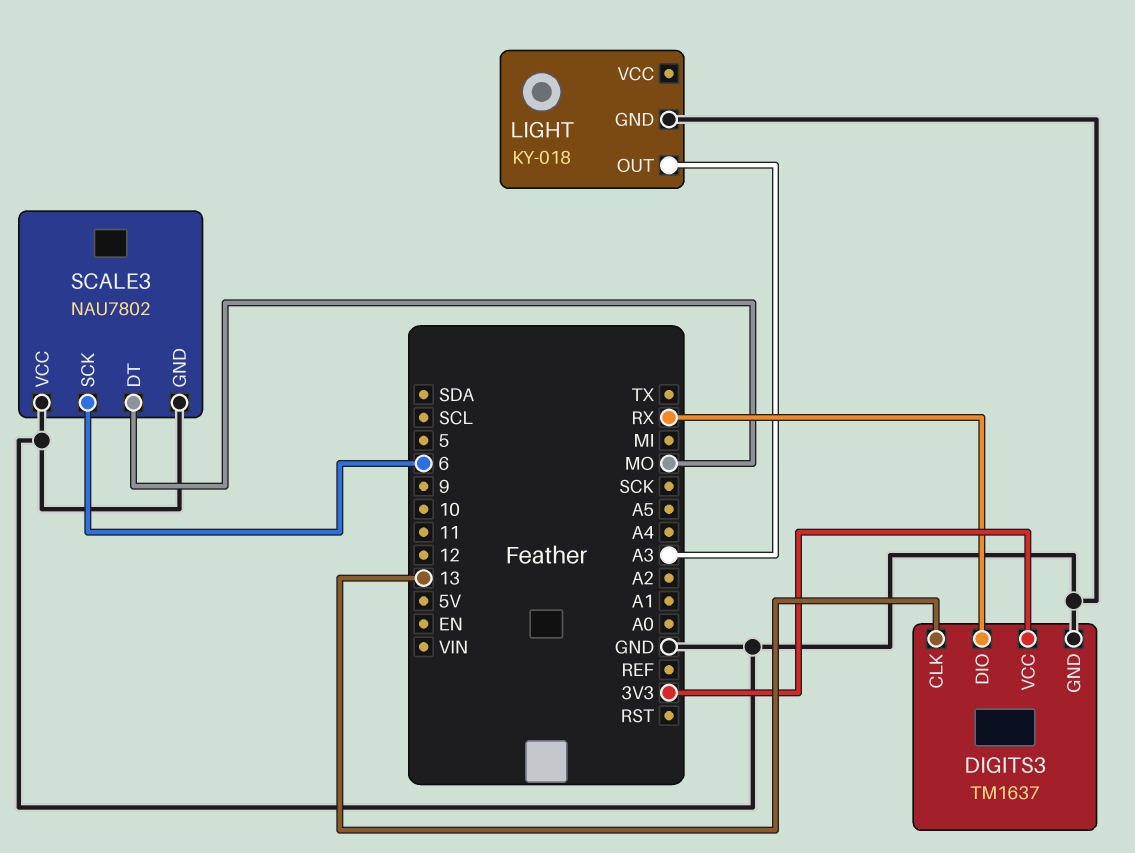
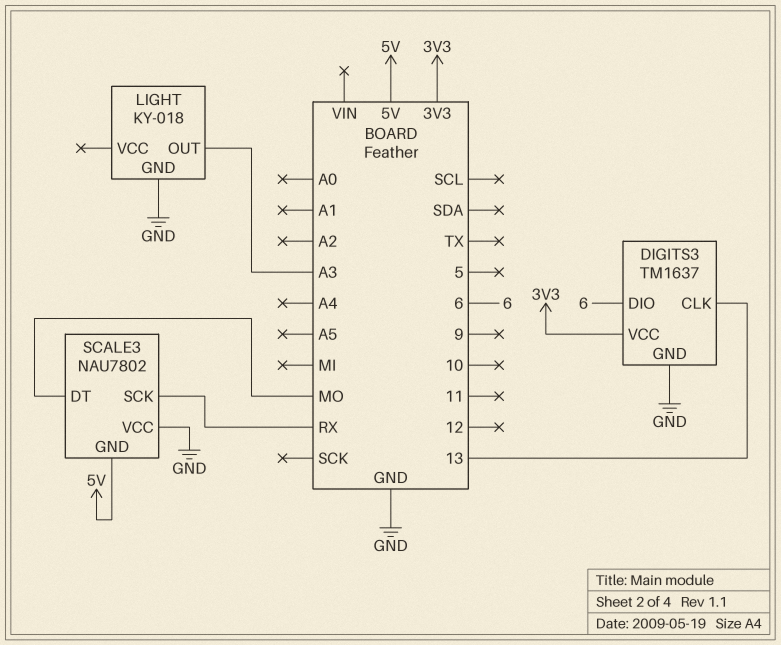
DIGITS3 pin DIO: RX -> 6
SCALE3 pin GND: GND -> 5V
SCALE3 pin SCK: 6 -> RX

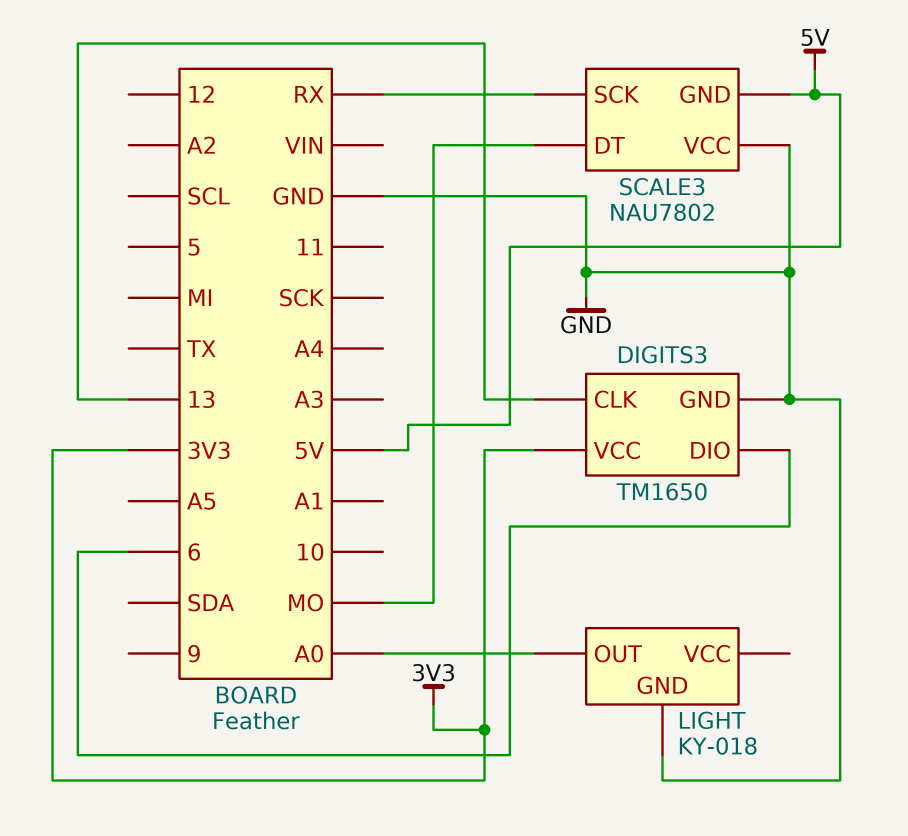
DIGITS3: TM1637 -> TM1650
LIGHT pin OUT: A3 -> A0

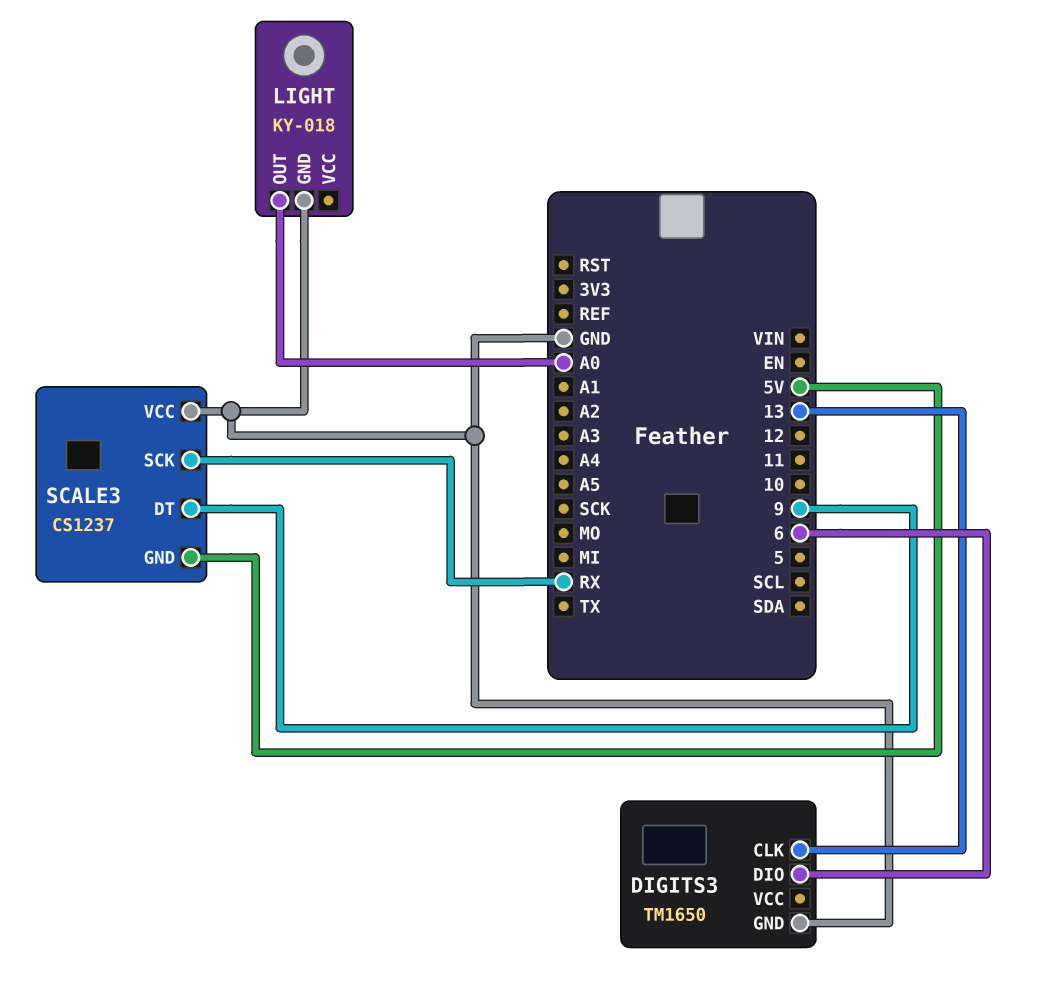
DIGITS3 pin VCC: 3V3 -> none
SCALE3: NAU7802 -> CS1237
SCALE3 pin DT: MO -> 9

